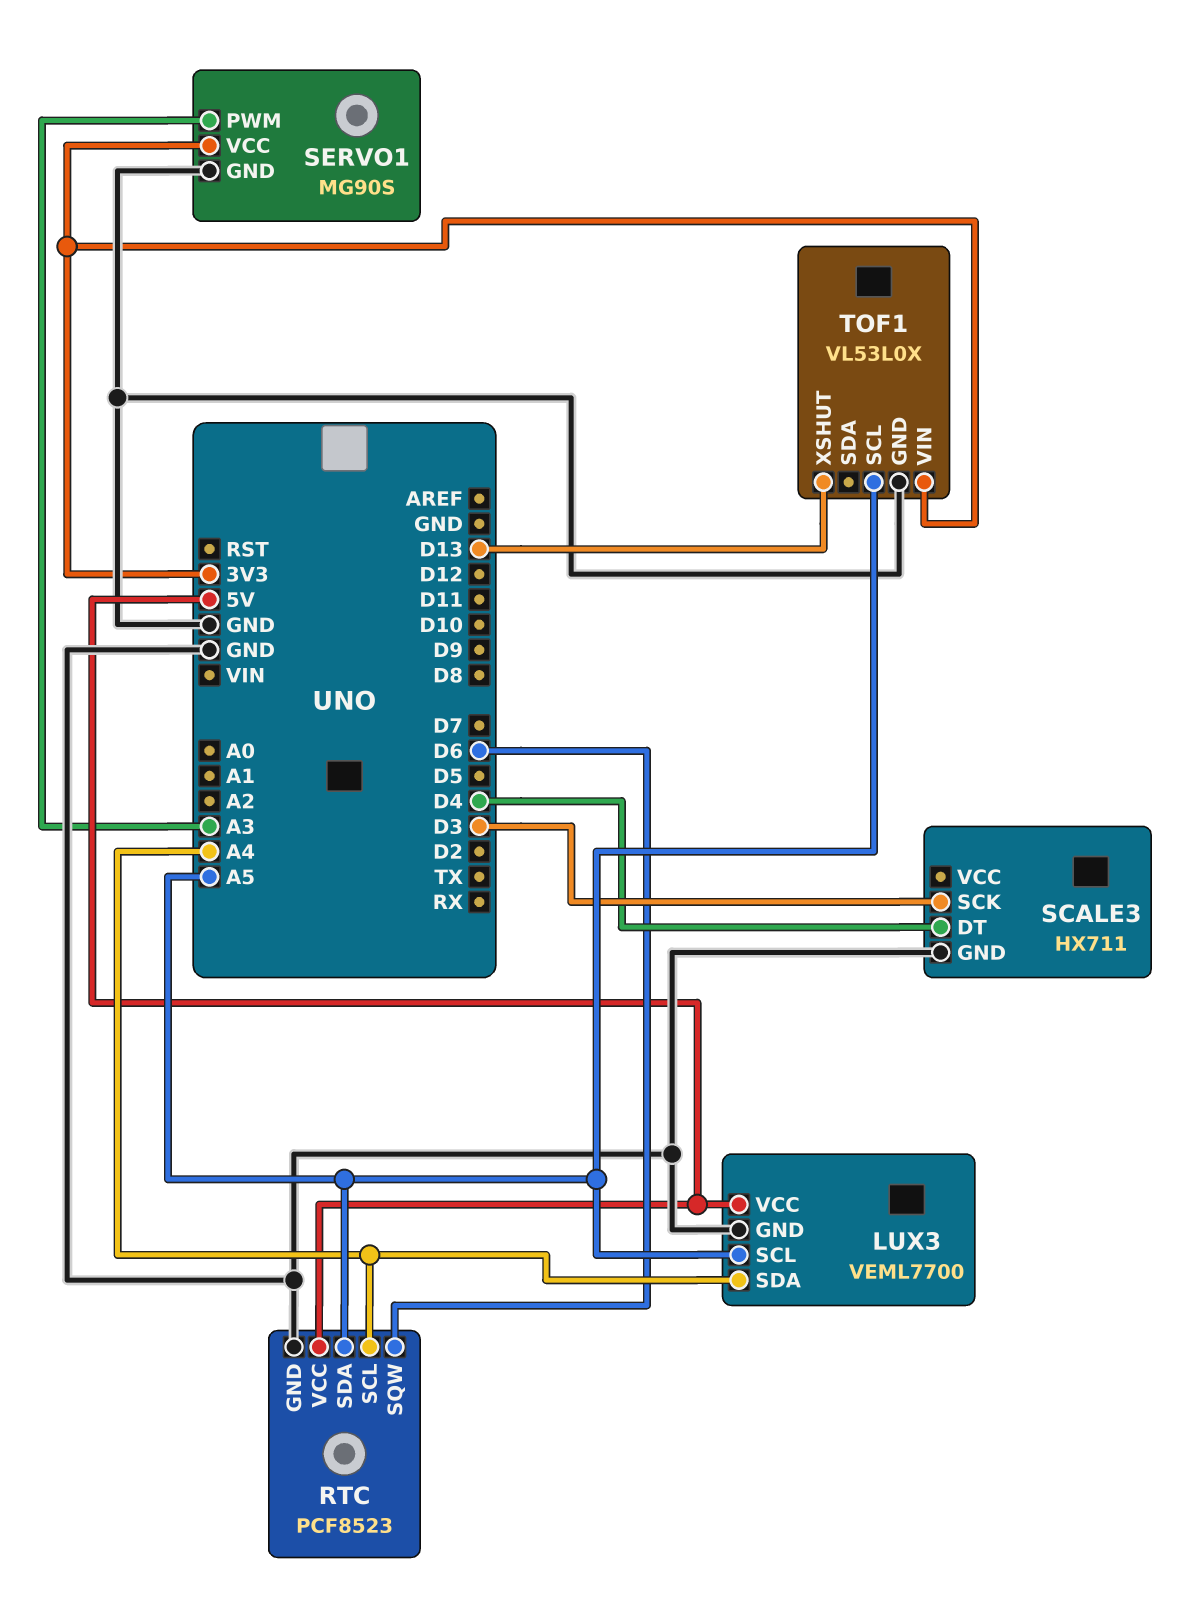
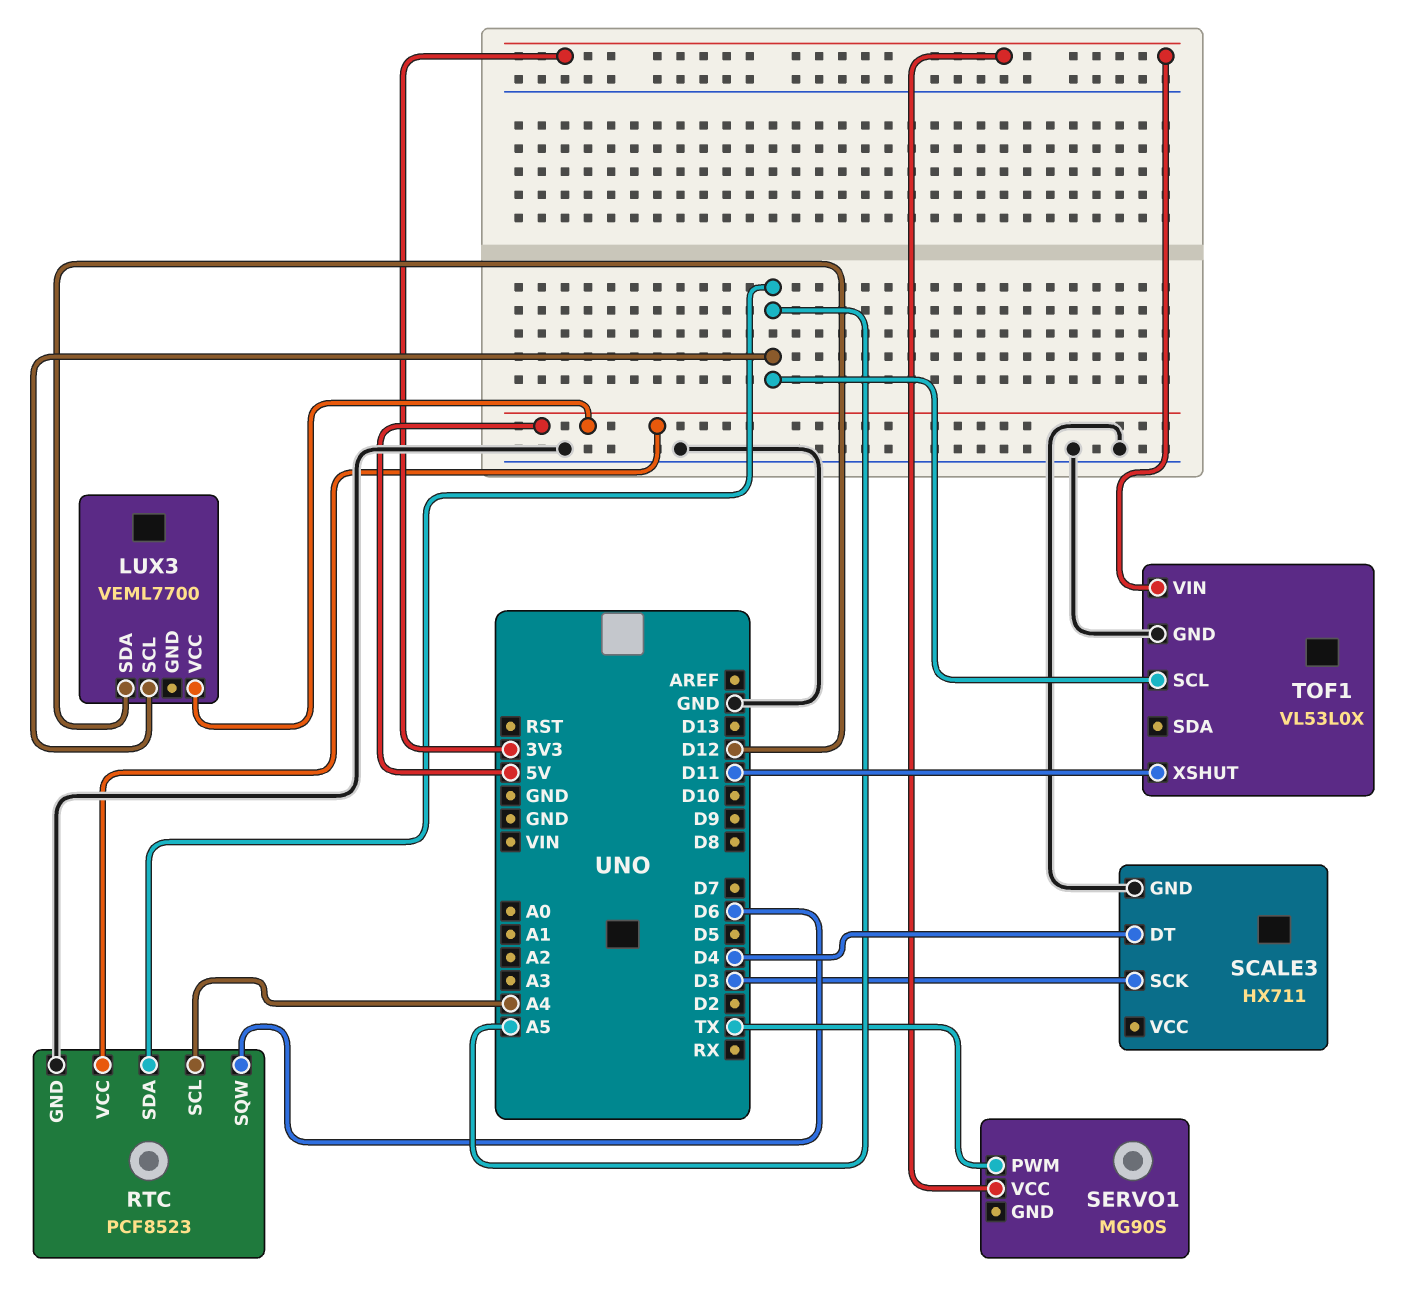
LUX3 pin GND: GND -> none
LUX3 pin SDA: A4 -> D12
SERVO1 pin GND: GND -> none
SERVO1 pin PWM: A3 -> TX
TOF1 pin XSHUT: D13 -> D11

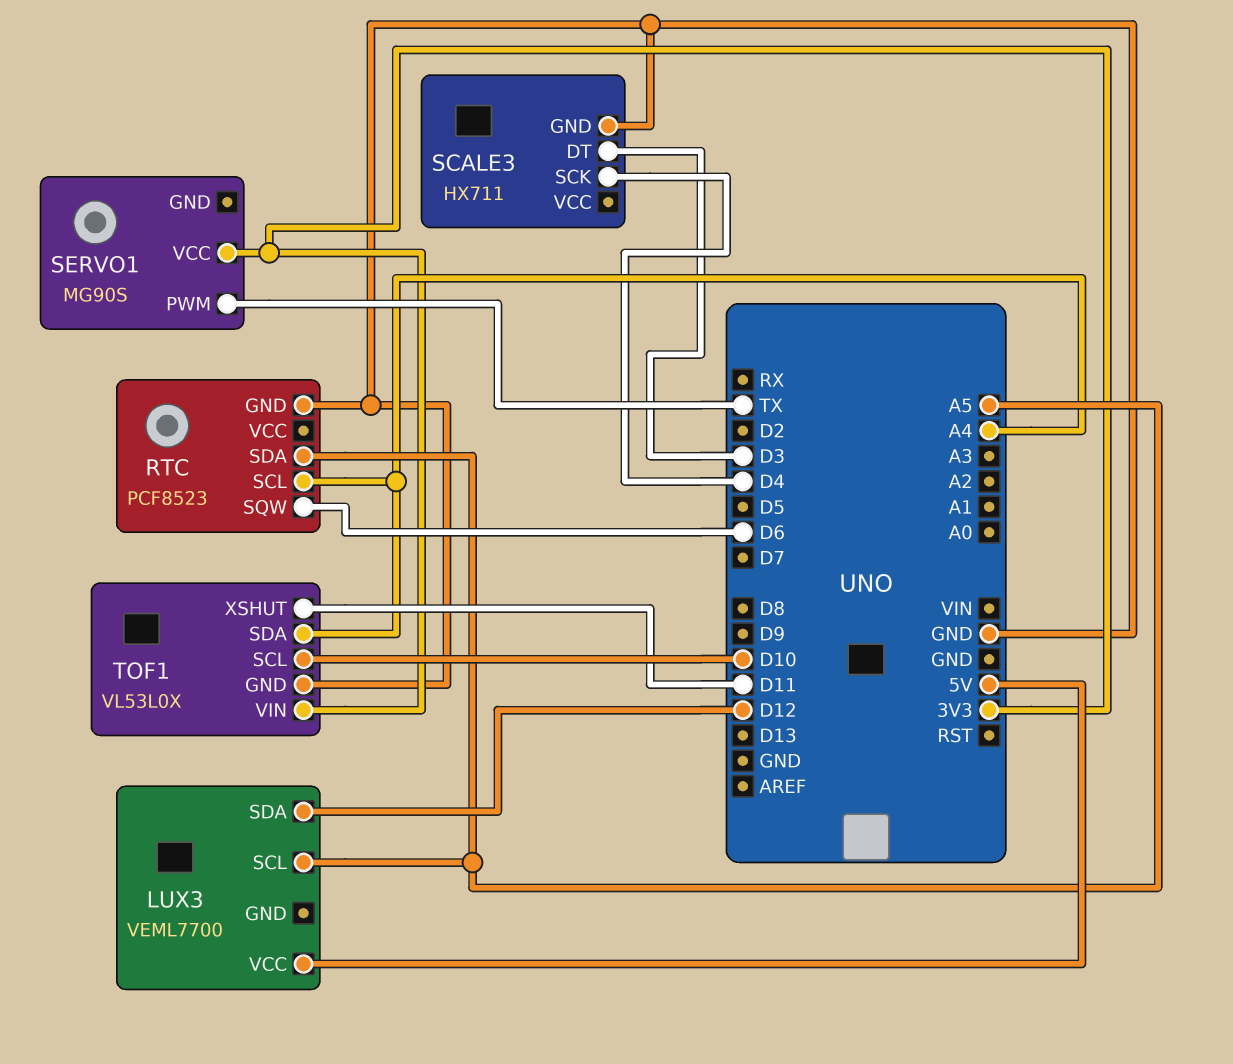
RTC pin VCC: 5V -> none
SCALE3 pin DT: D4 -> D3
SCALE3 pin SCK: D3 -> D4
TOF1 pin SCL: A5 -> D10
TOF1 pin SDA: none -> A4

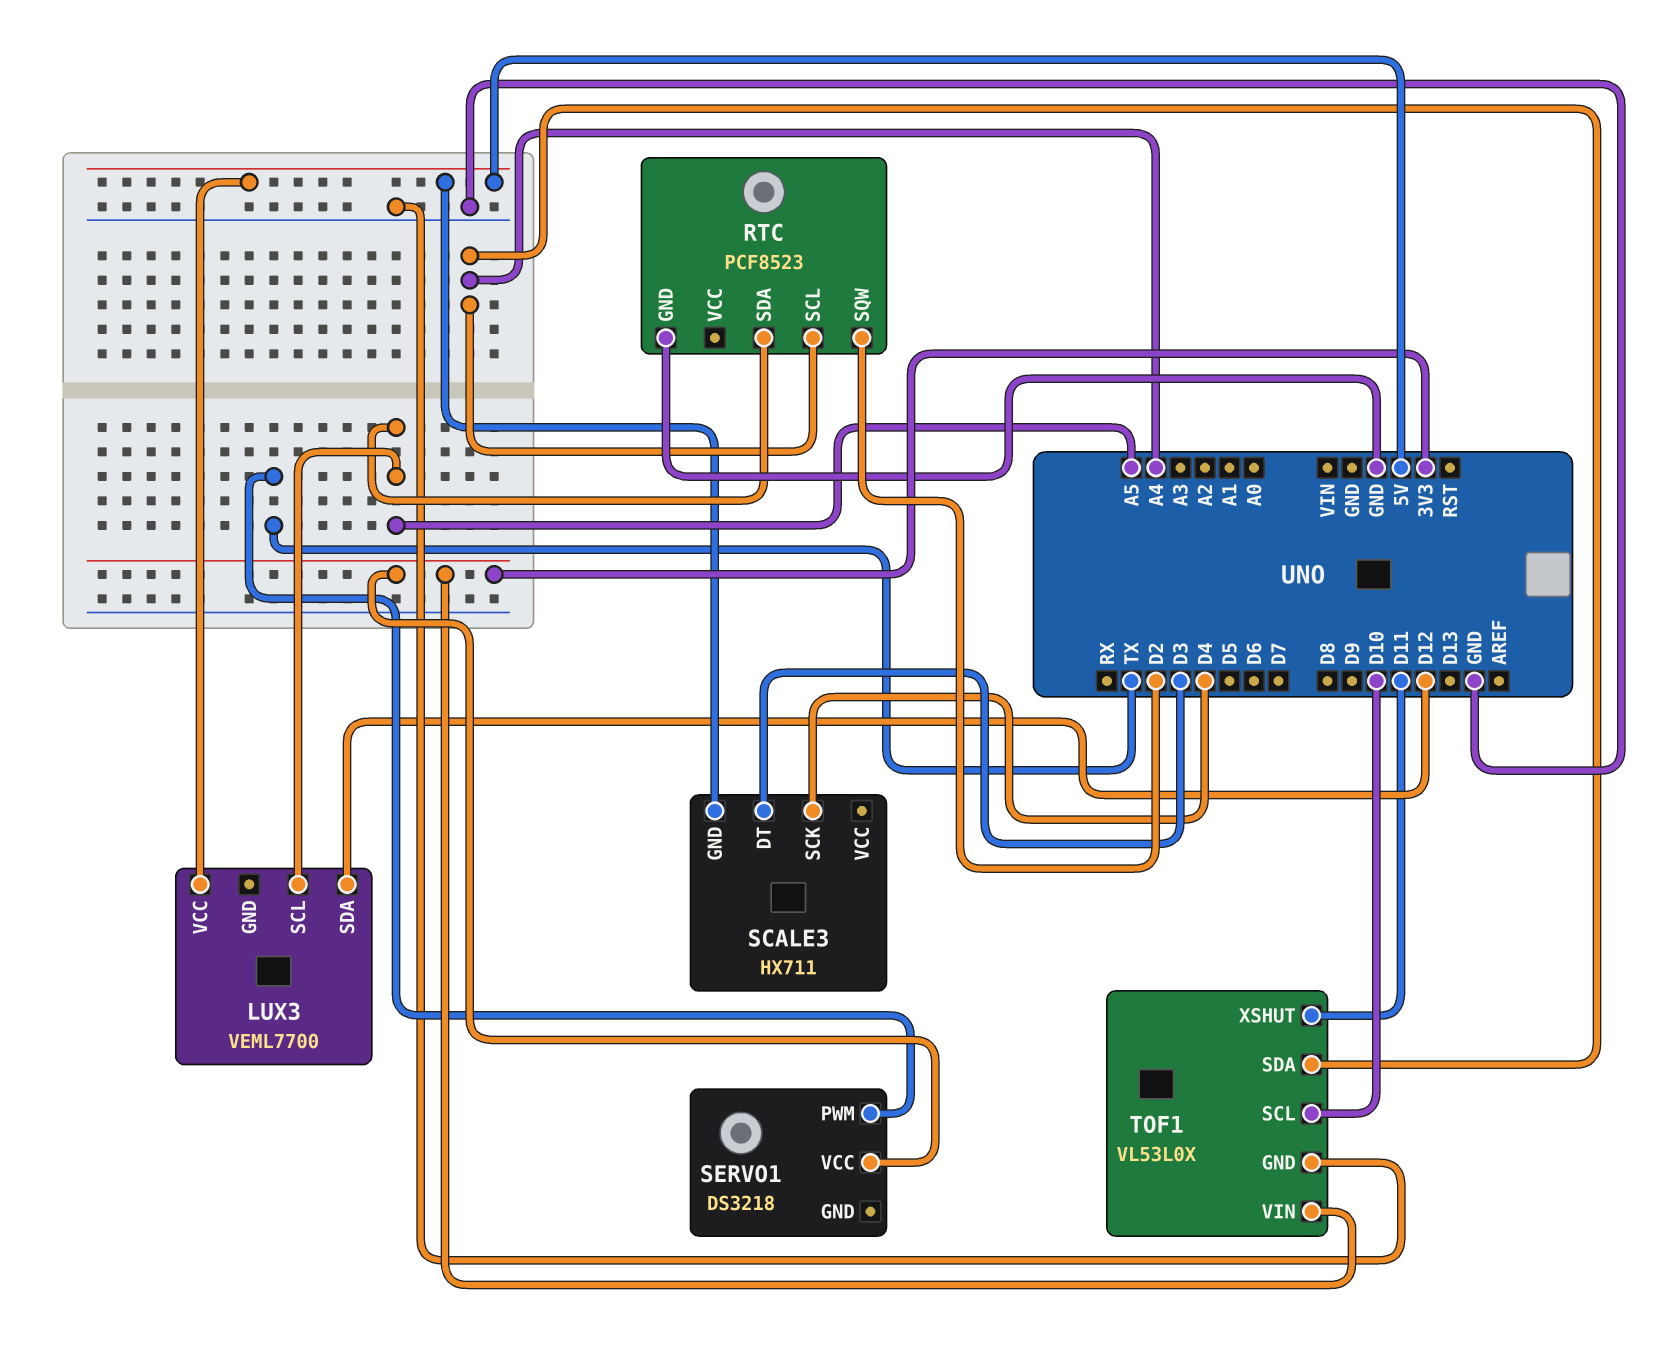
RTC pin SQW: D6 -> D2
SCALE3 pin GND: GND -> 5V
SERVO1: MG90S -> DS3218

